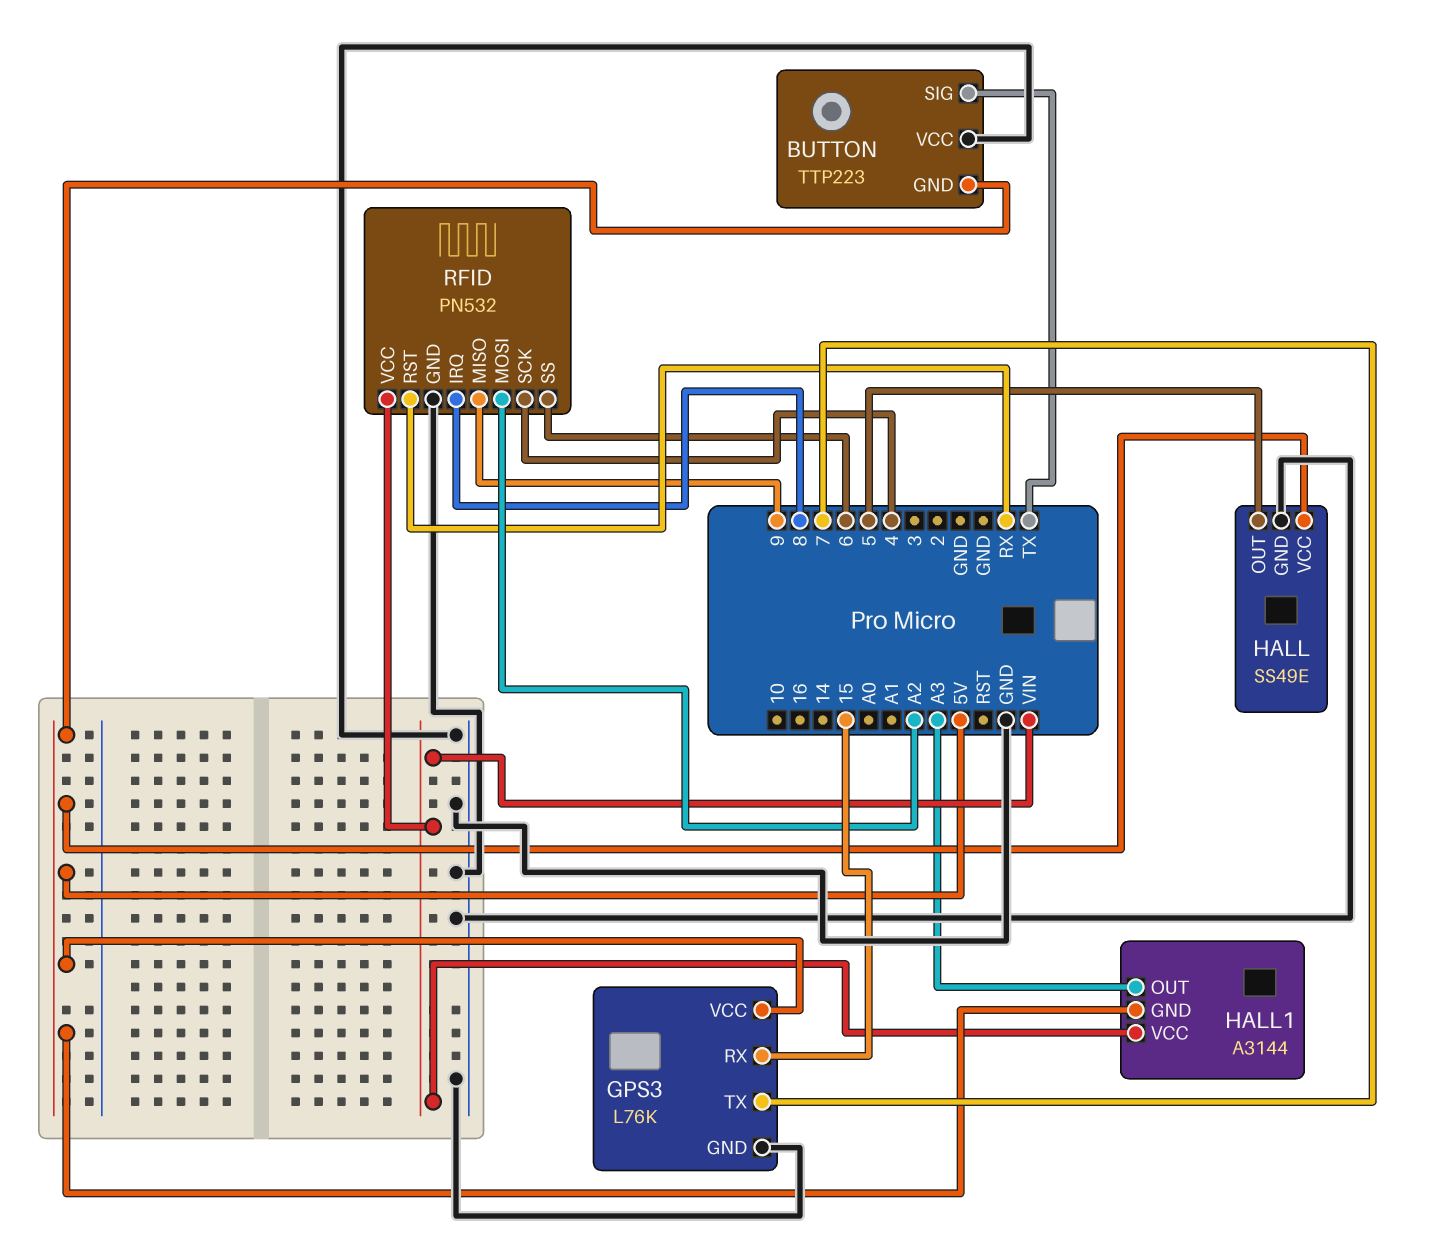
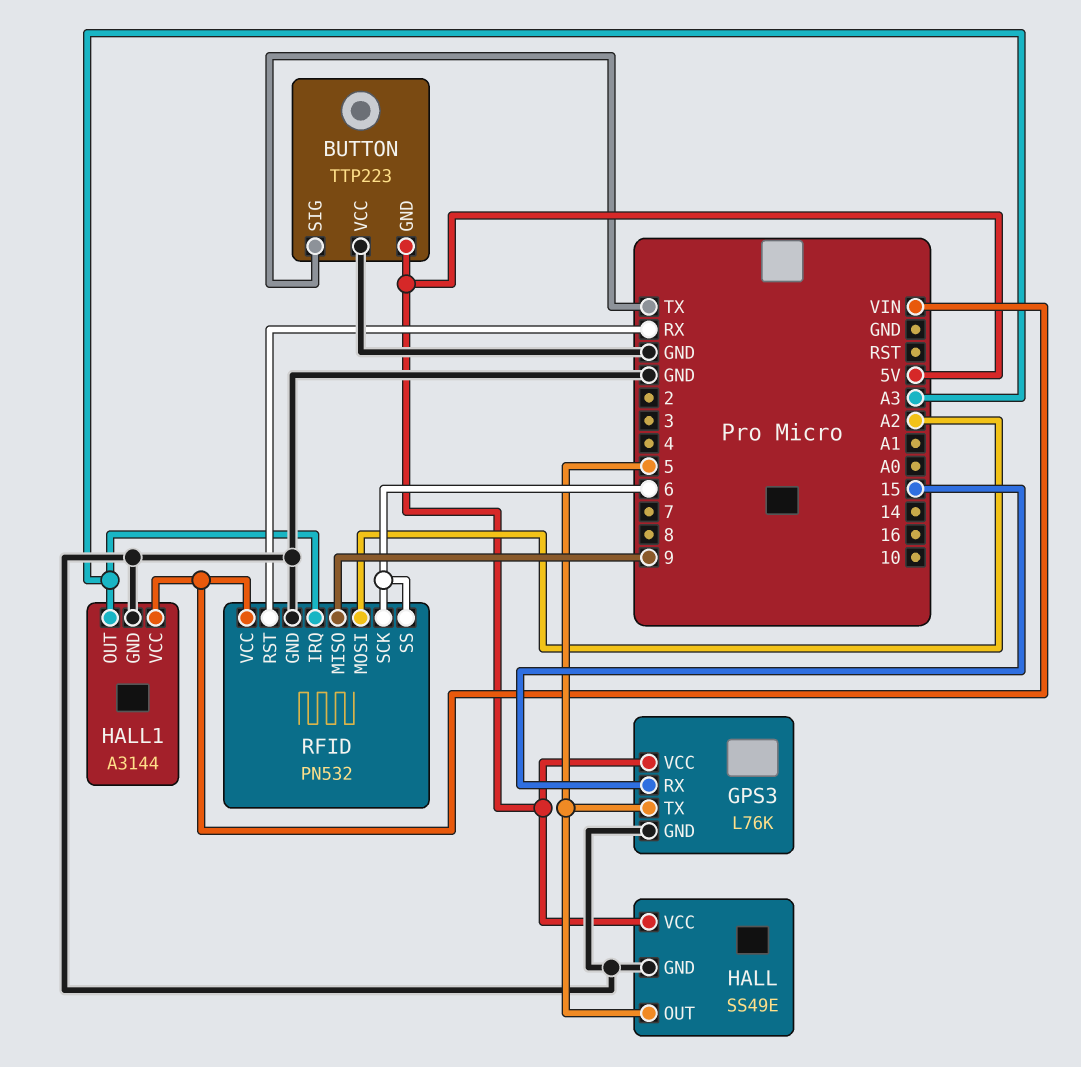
GPS3 pin TX: 7 -> 5
HALL1 pin GND: 5V -> GND
RFID pin IRQ: 8 -> A3
RFID pin SCK: 4 -> 6

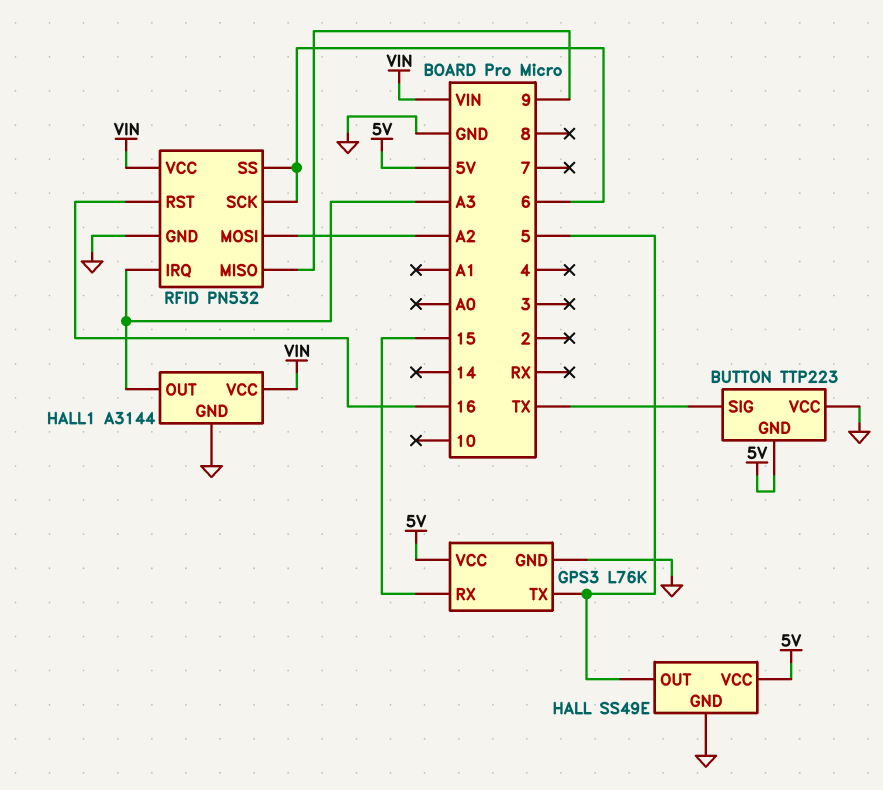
RFID pin RST: RX -> 16

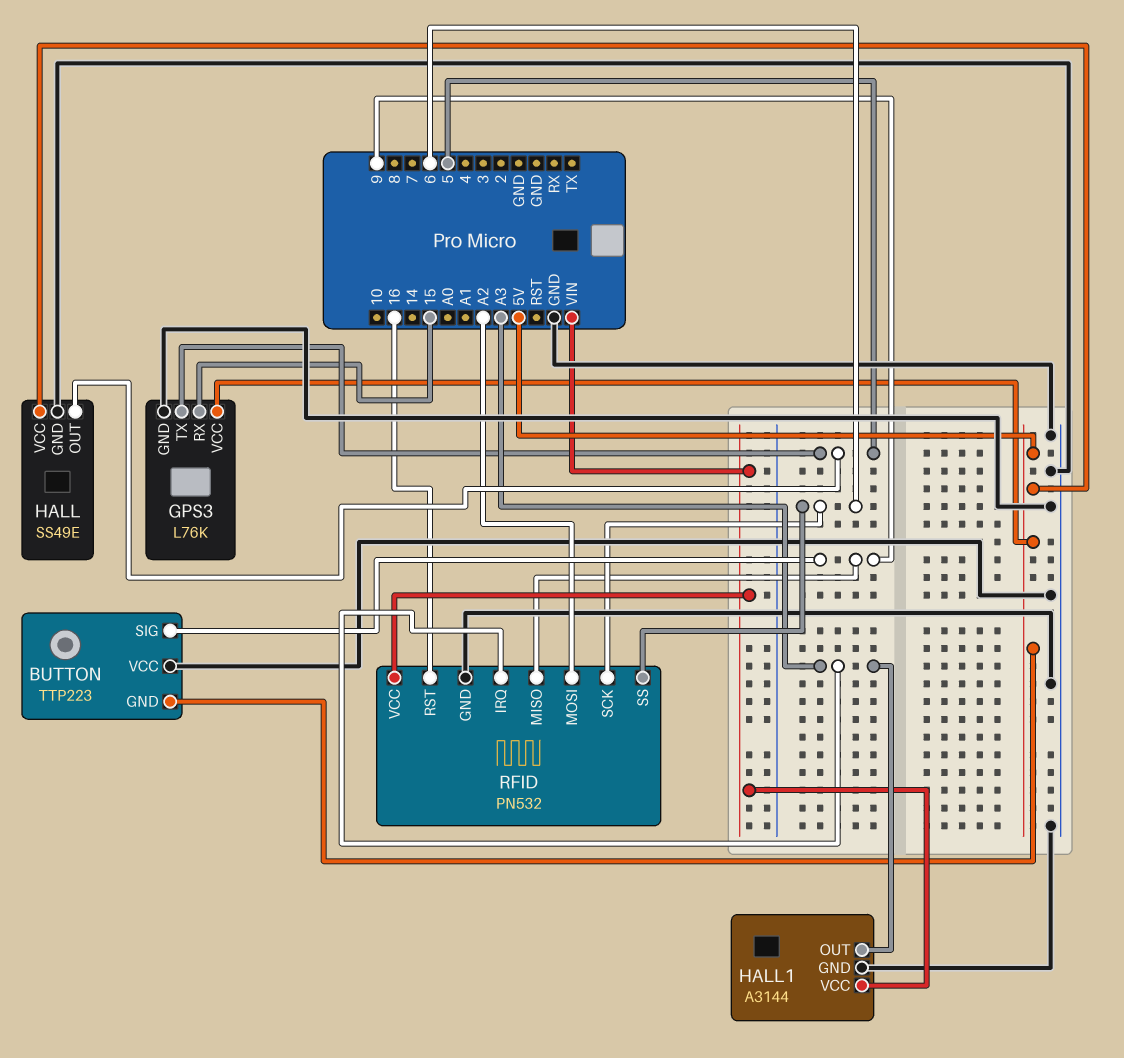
BUTTON pin SIG: TX -> 9

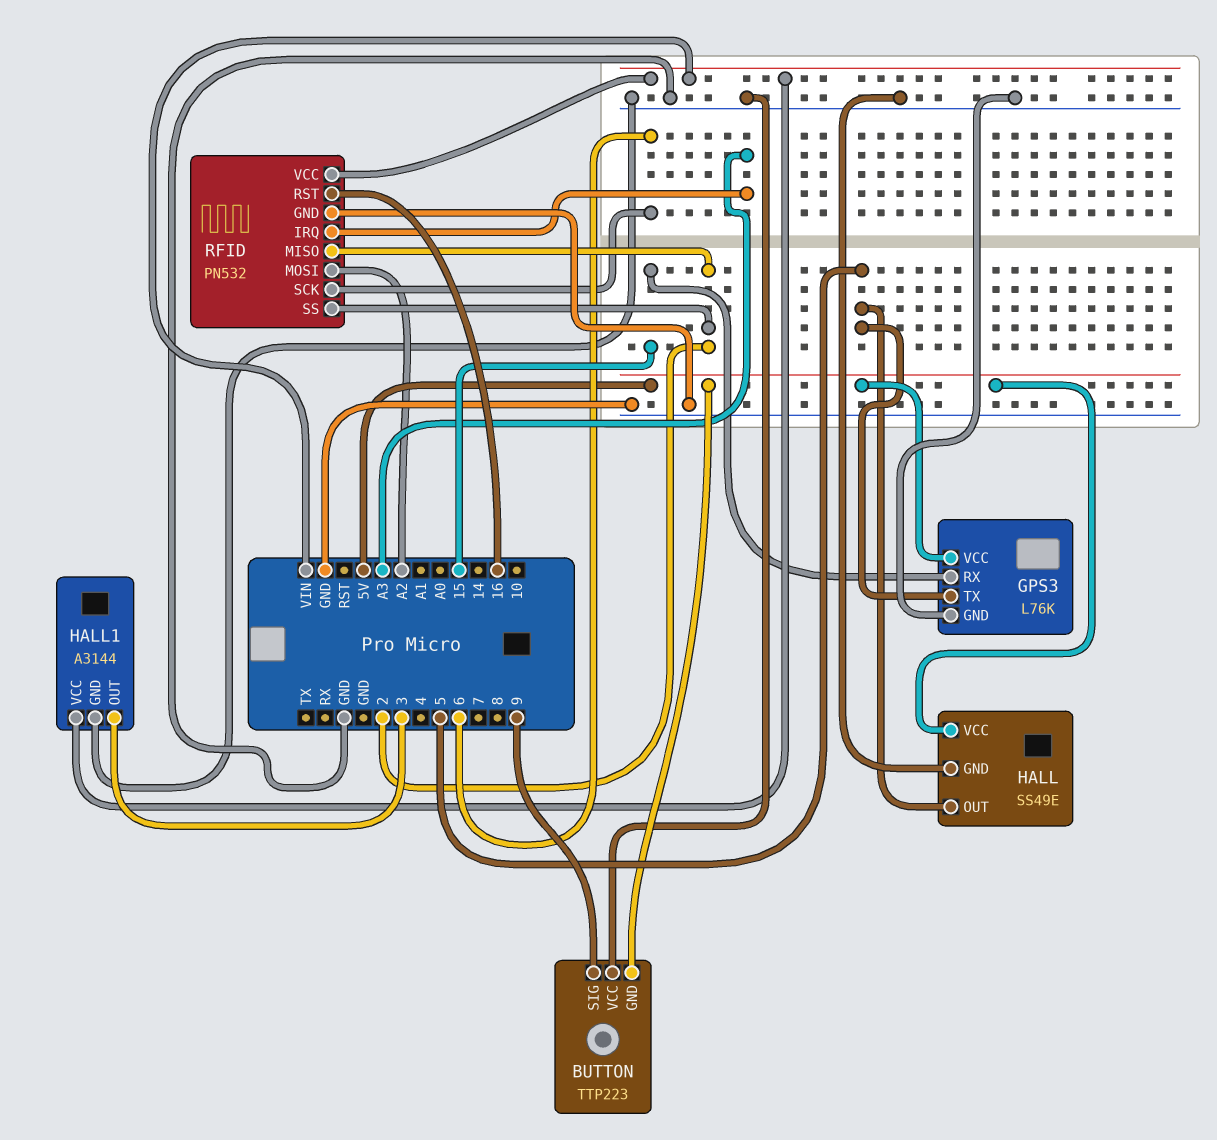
HALL1 pin OUT: A3 -> 3
RFID pin MISO: 9 -> 2
RFID pin SS: 6 -> 2

